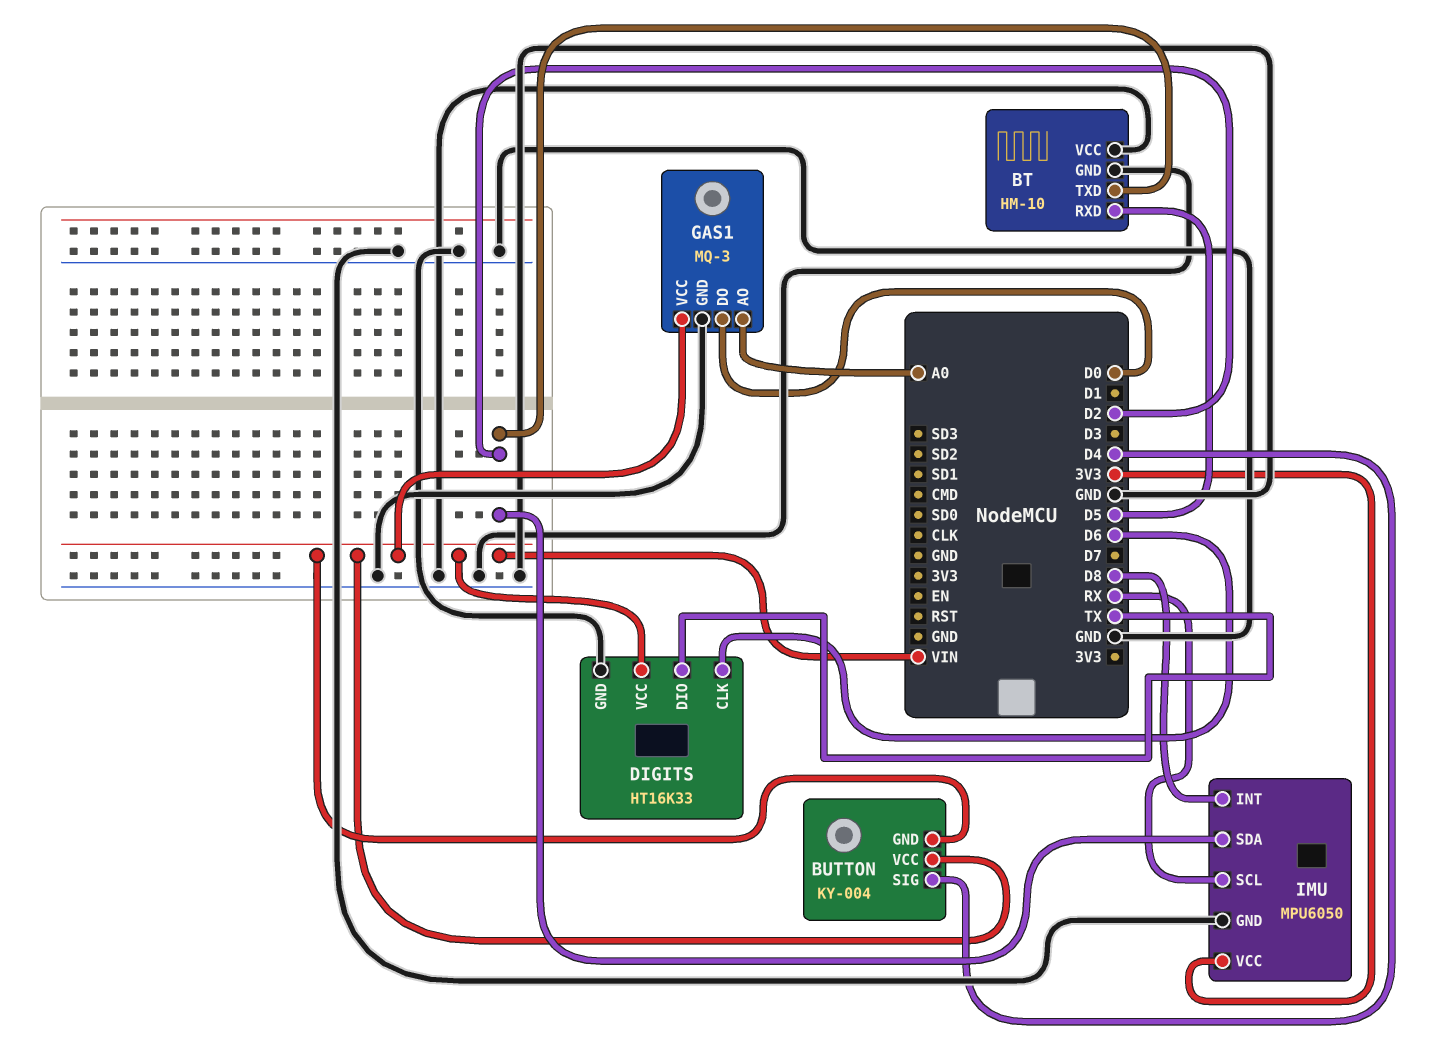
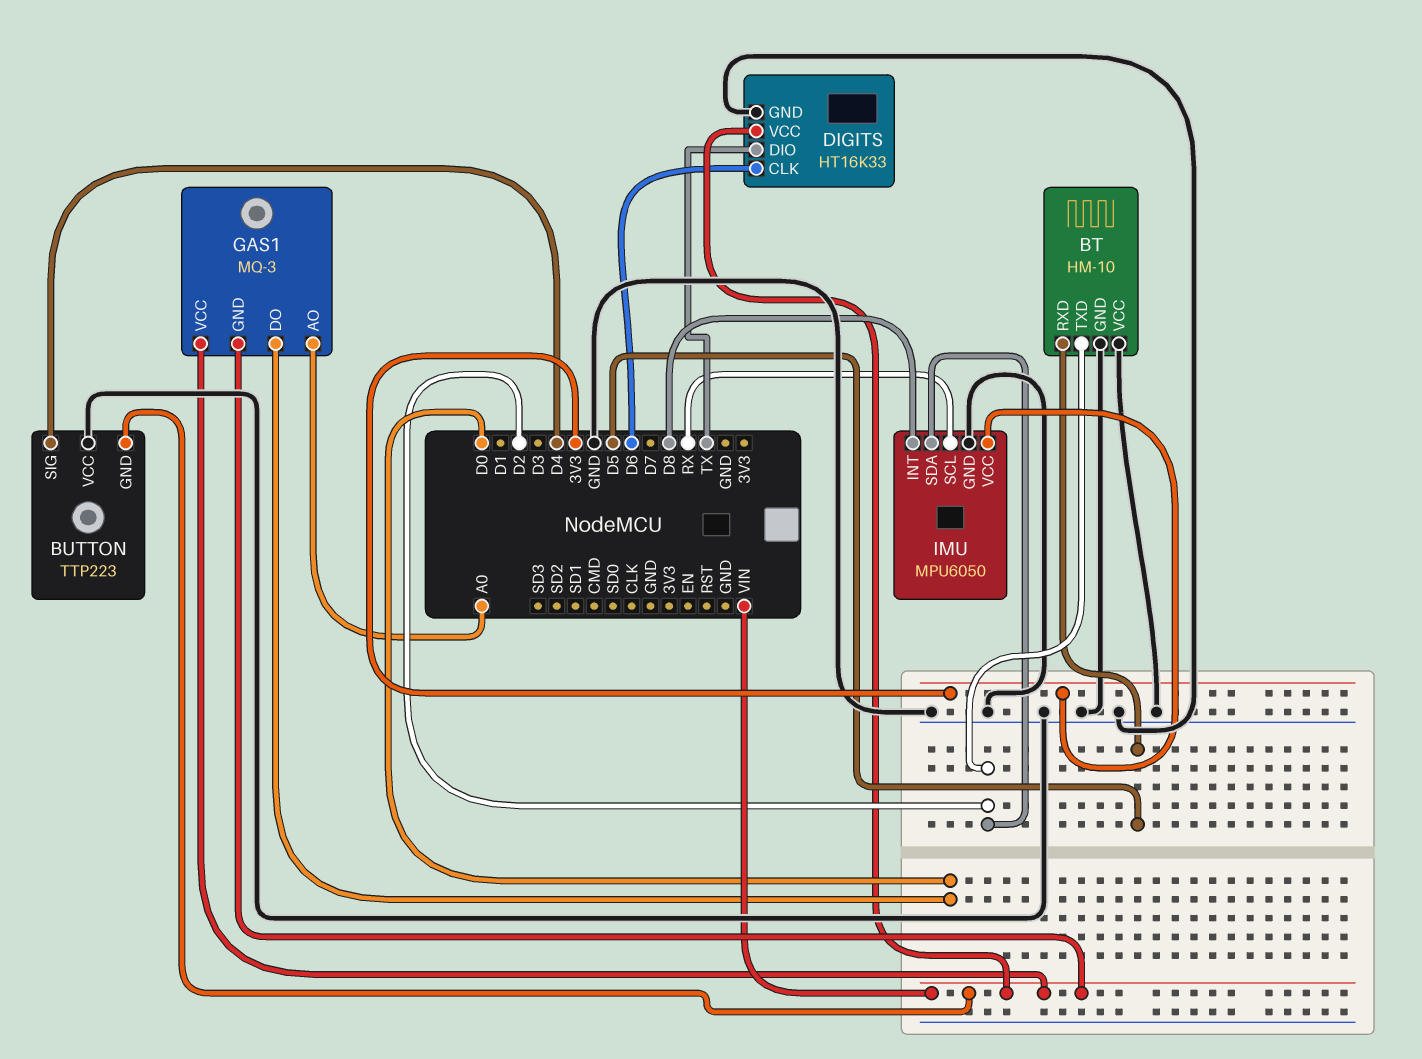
BUTTON: KY-004 -> TTP223
BUTTON pin VCC: VIN -> GND
GAS1 pin GND: GND -> VIN

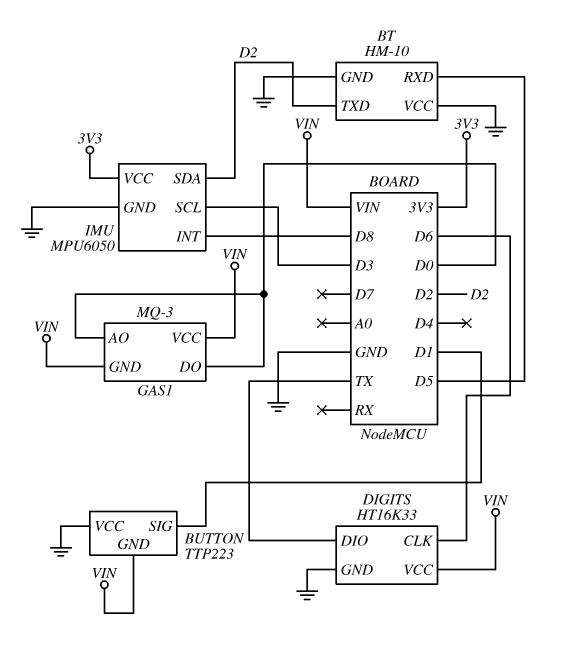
BUTTON pin SIG: D4 -> D1
GAS1 pin AO: A0 -> D0
IMU pin SCL: RX -> D3

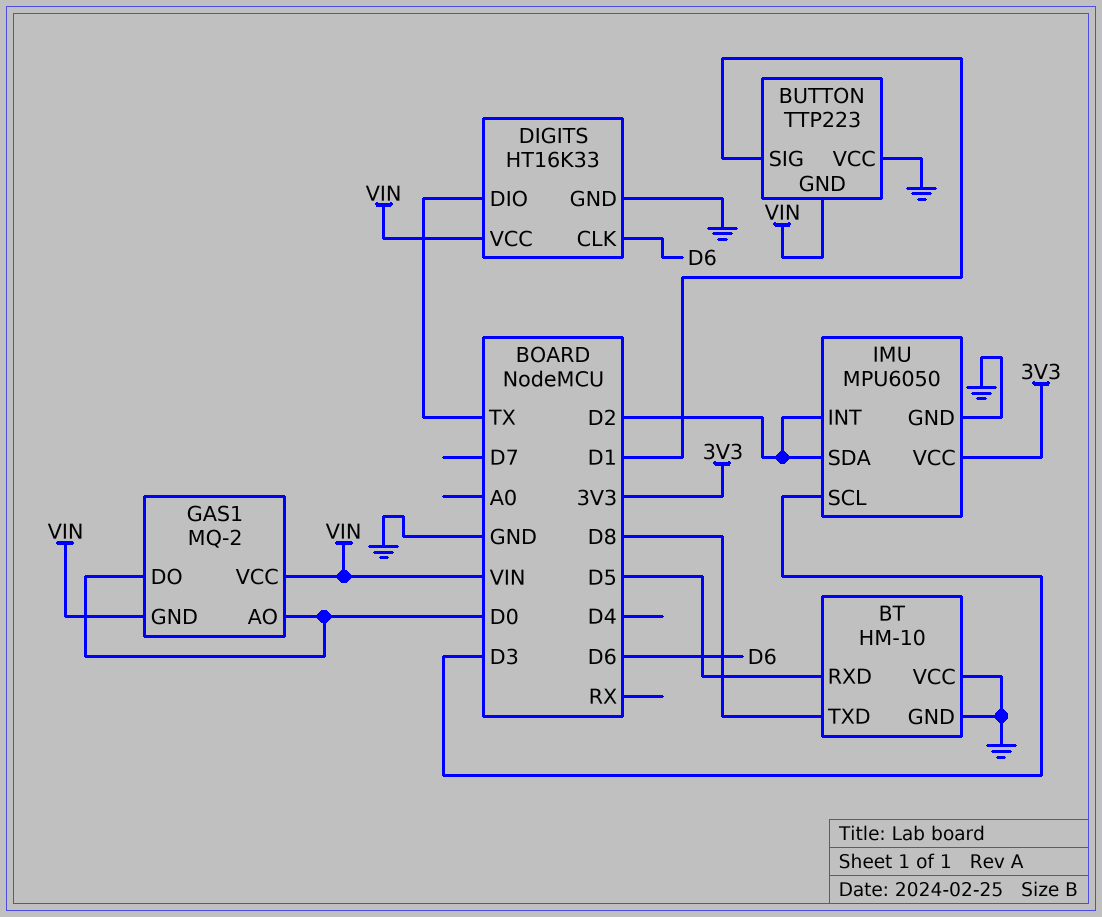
BT pin TXD: D2 -> D8
GAS1: MQ-3 -> MQ-2
IMU pin INT: D8 -> D2

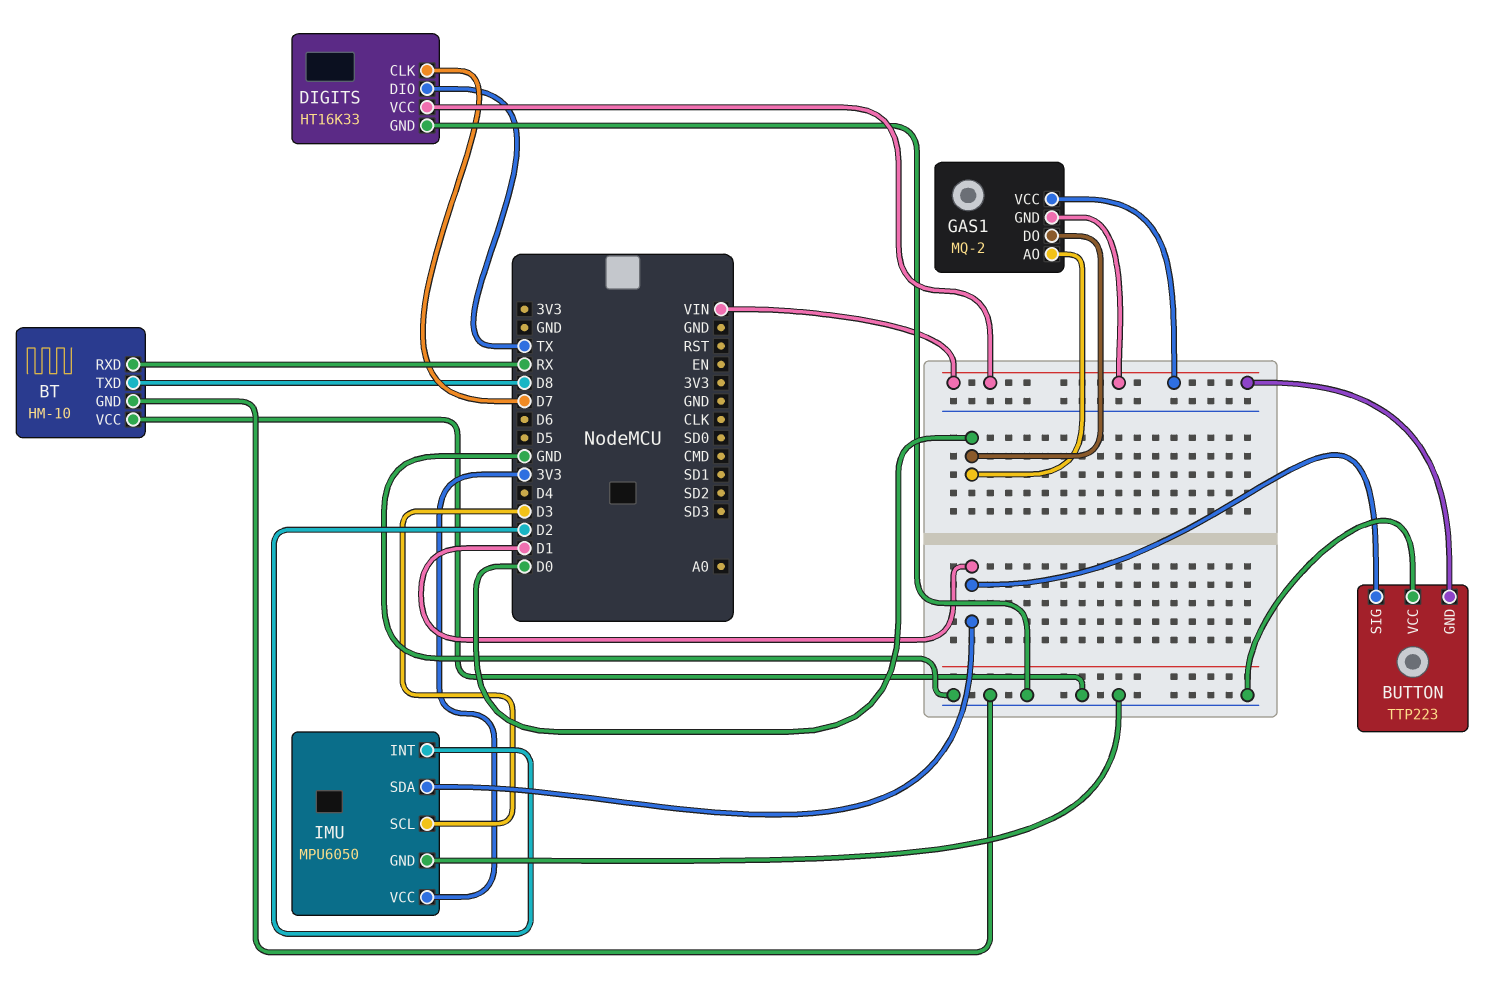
BT pin RXD: D5 -> RX
DIGITS pin CLK: D6 -> D7
IMU pin SDA: D2 -> D1

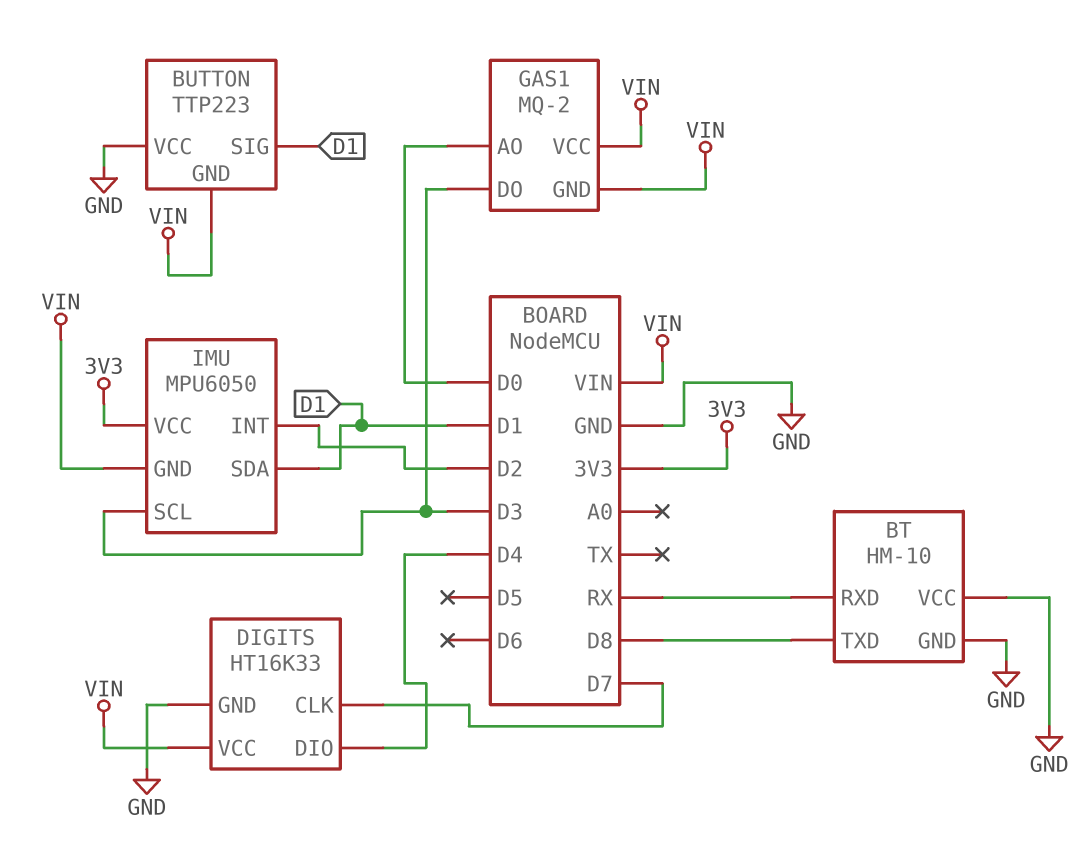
DIGITS pin DIO: TX -> D4
GAS1 pin DO: D0 -> D3
IMU pin GND: GND -> VIN

